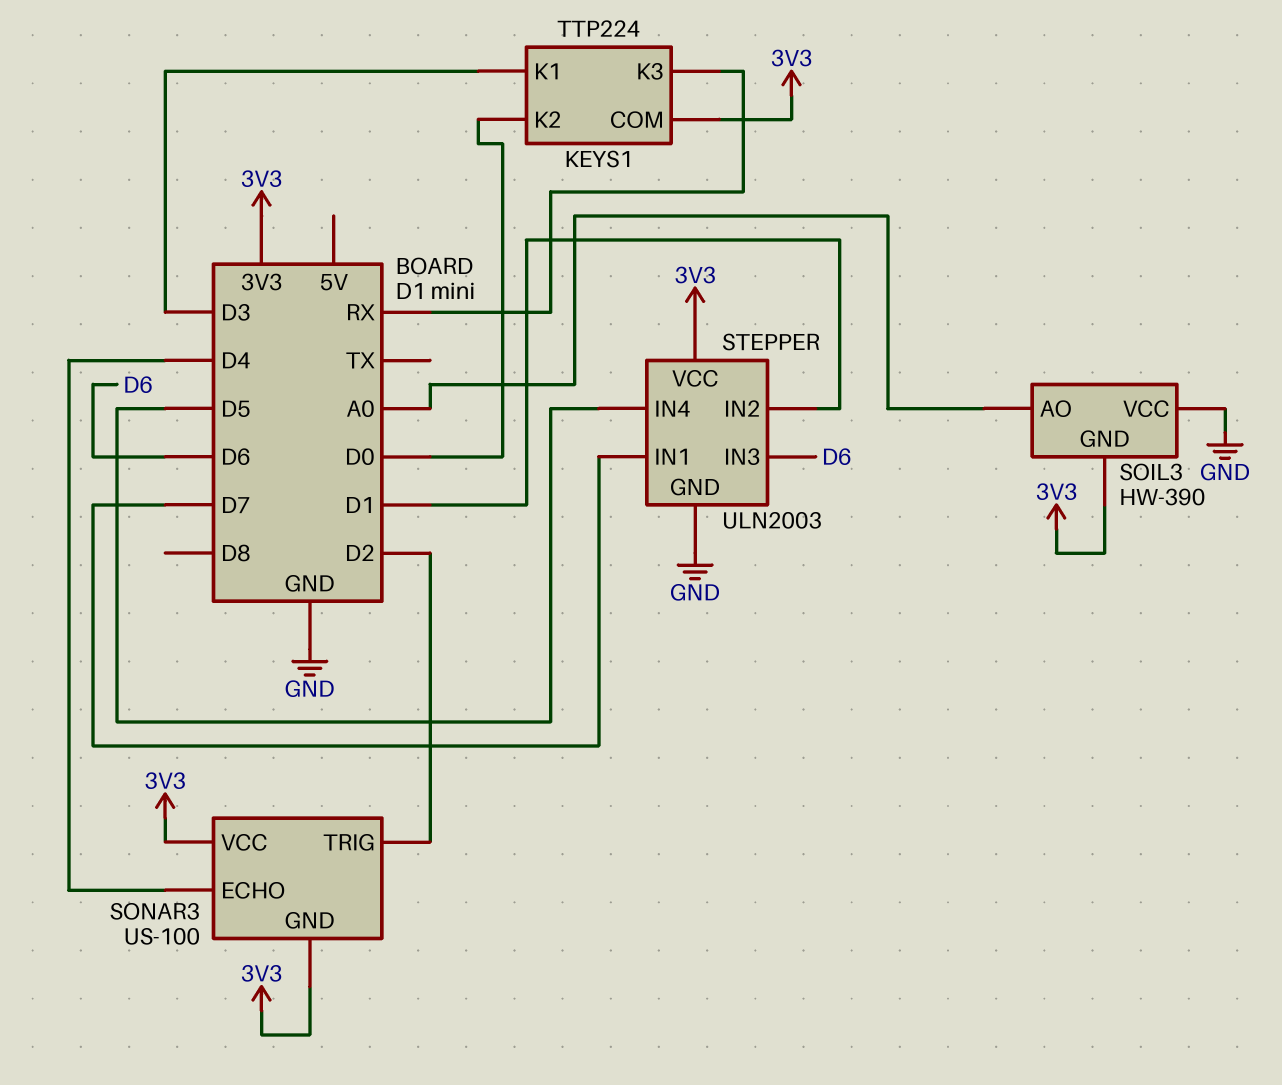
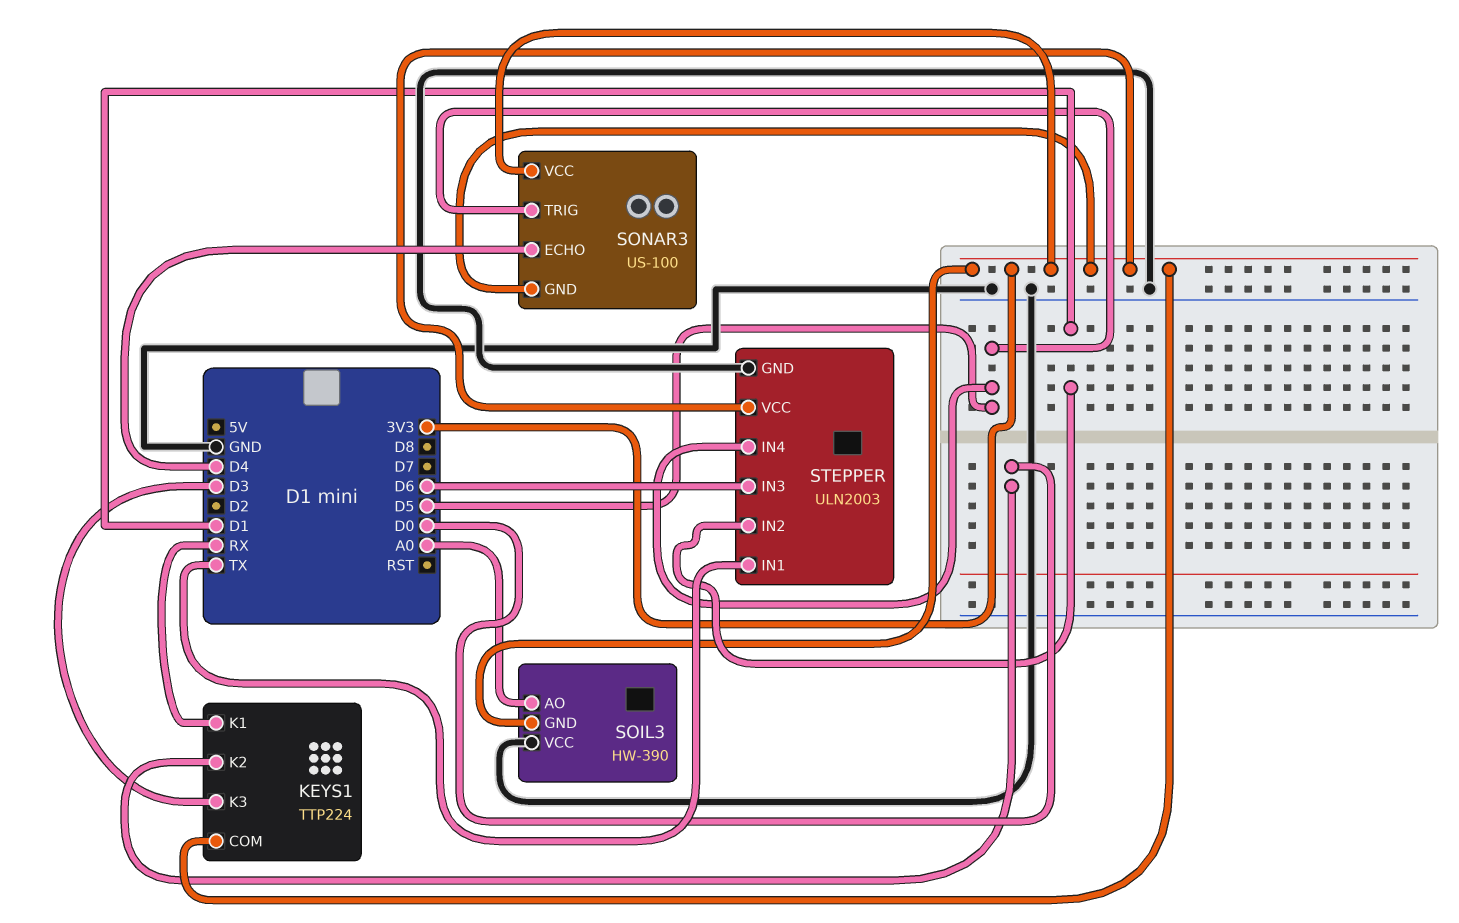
KEYS1 pin K1: D3 -> RX
KEYS1 pin K3: RX -> D3
SONAR3 pin TRIG: D2 -> D5
STEPPER pin IN1: D7 -> TX

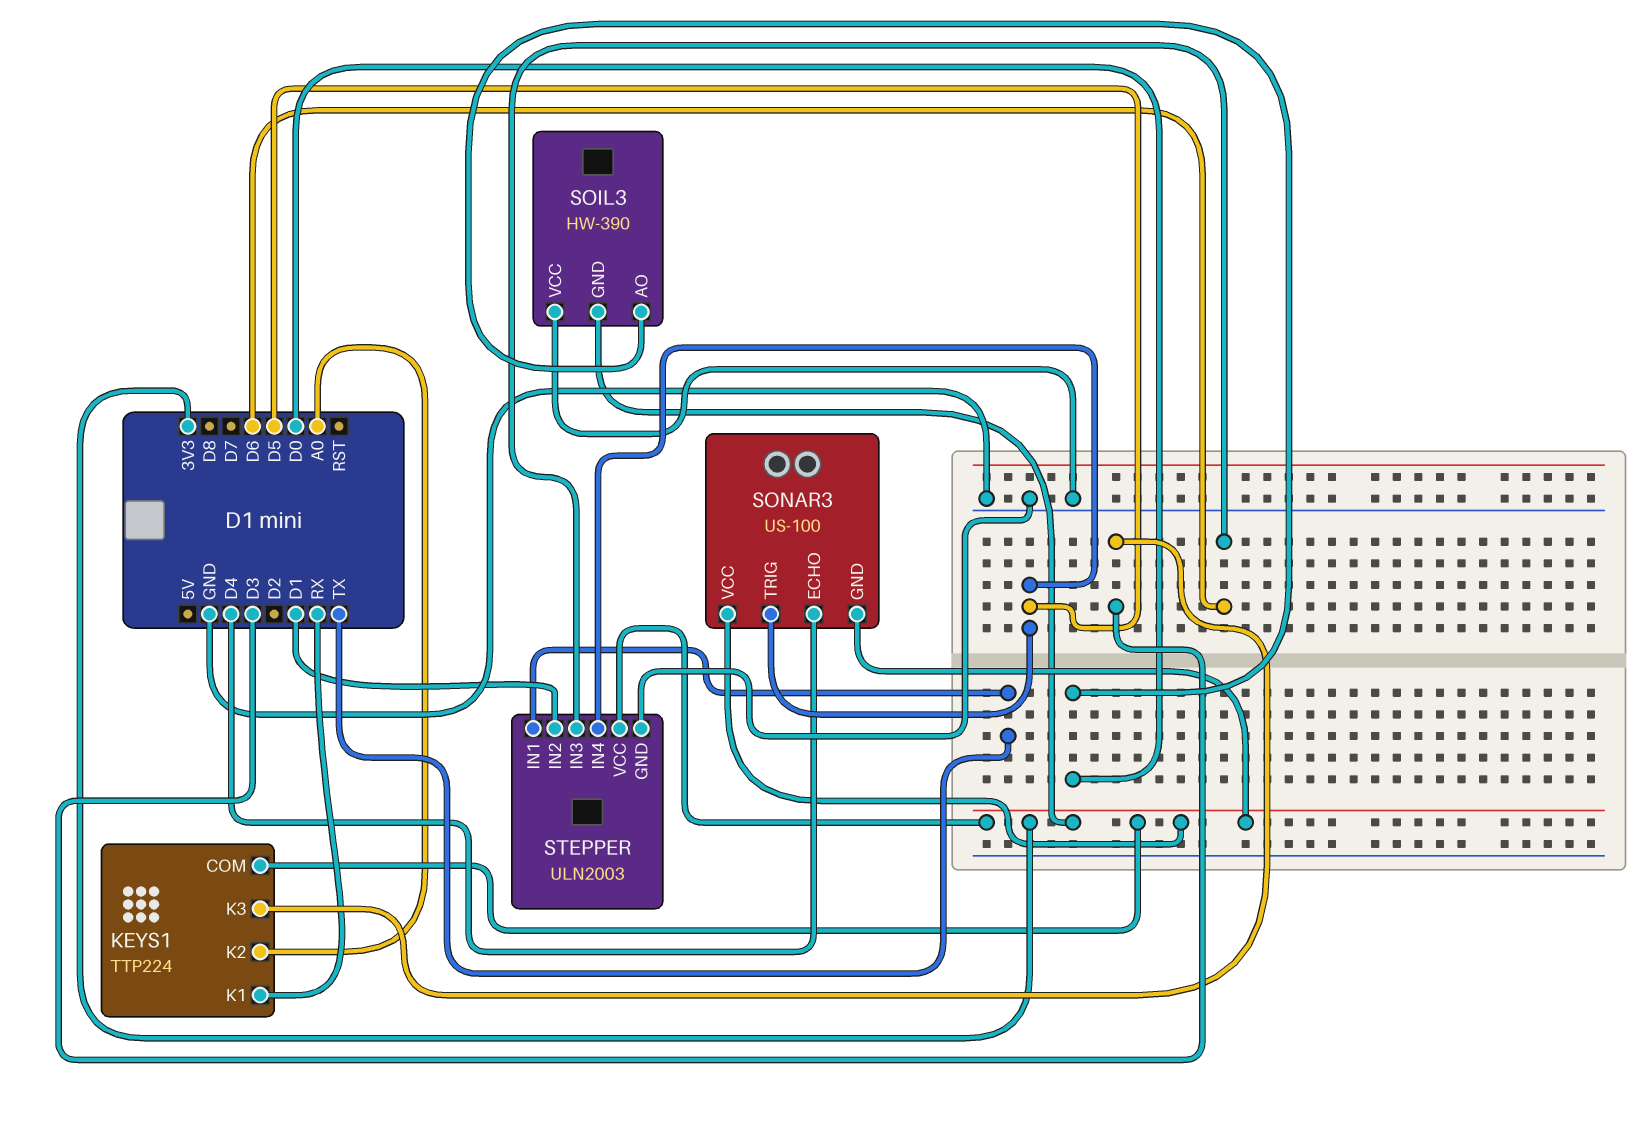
KEYS1 pin K2: D0 -> A0
SOIL3 pin AO: A0 -> D0

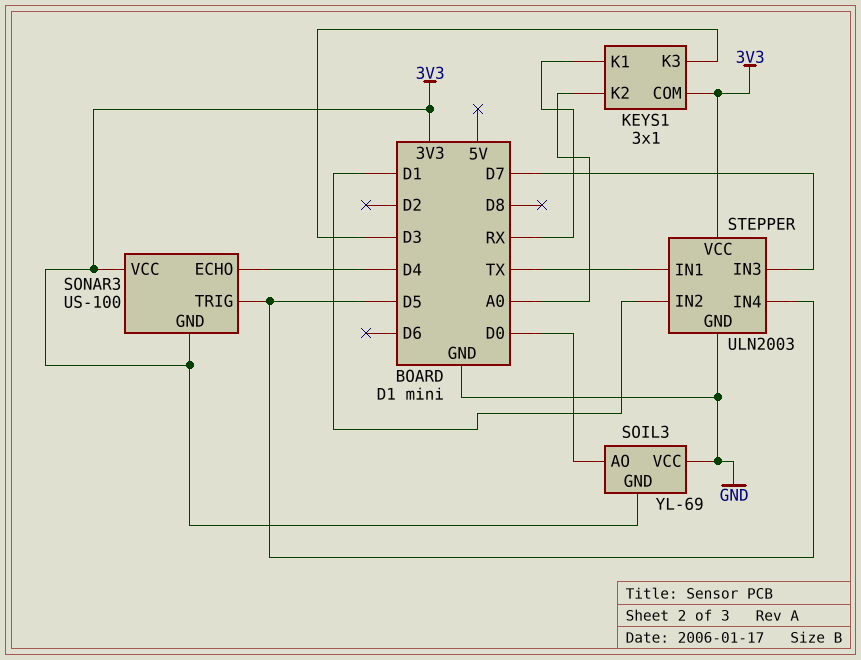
KEYS1: TTP224 -> 3x1
SOIL3: HW-390 -> YL-69
STEPPER pin IN3: D6 -> D7

